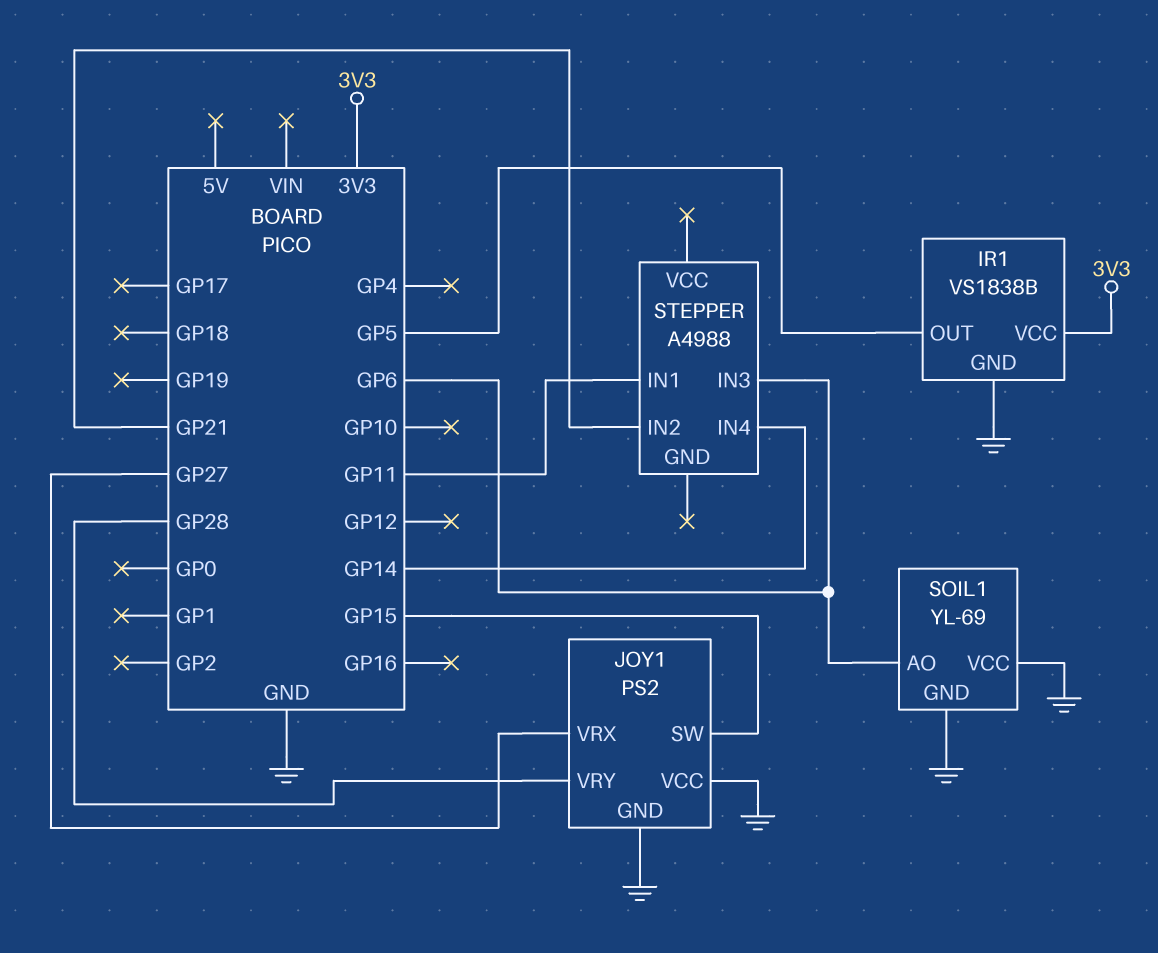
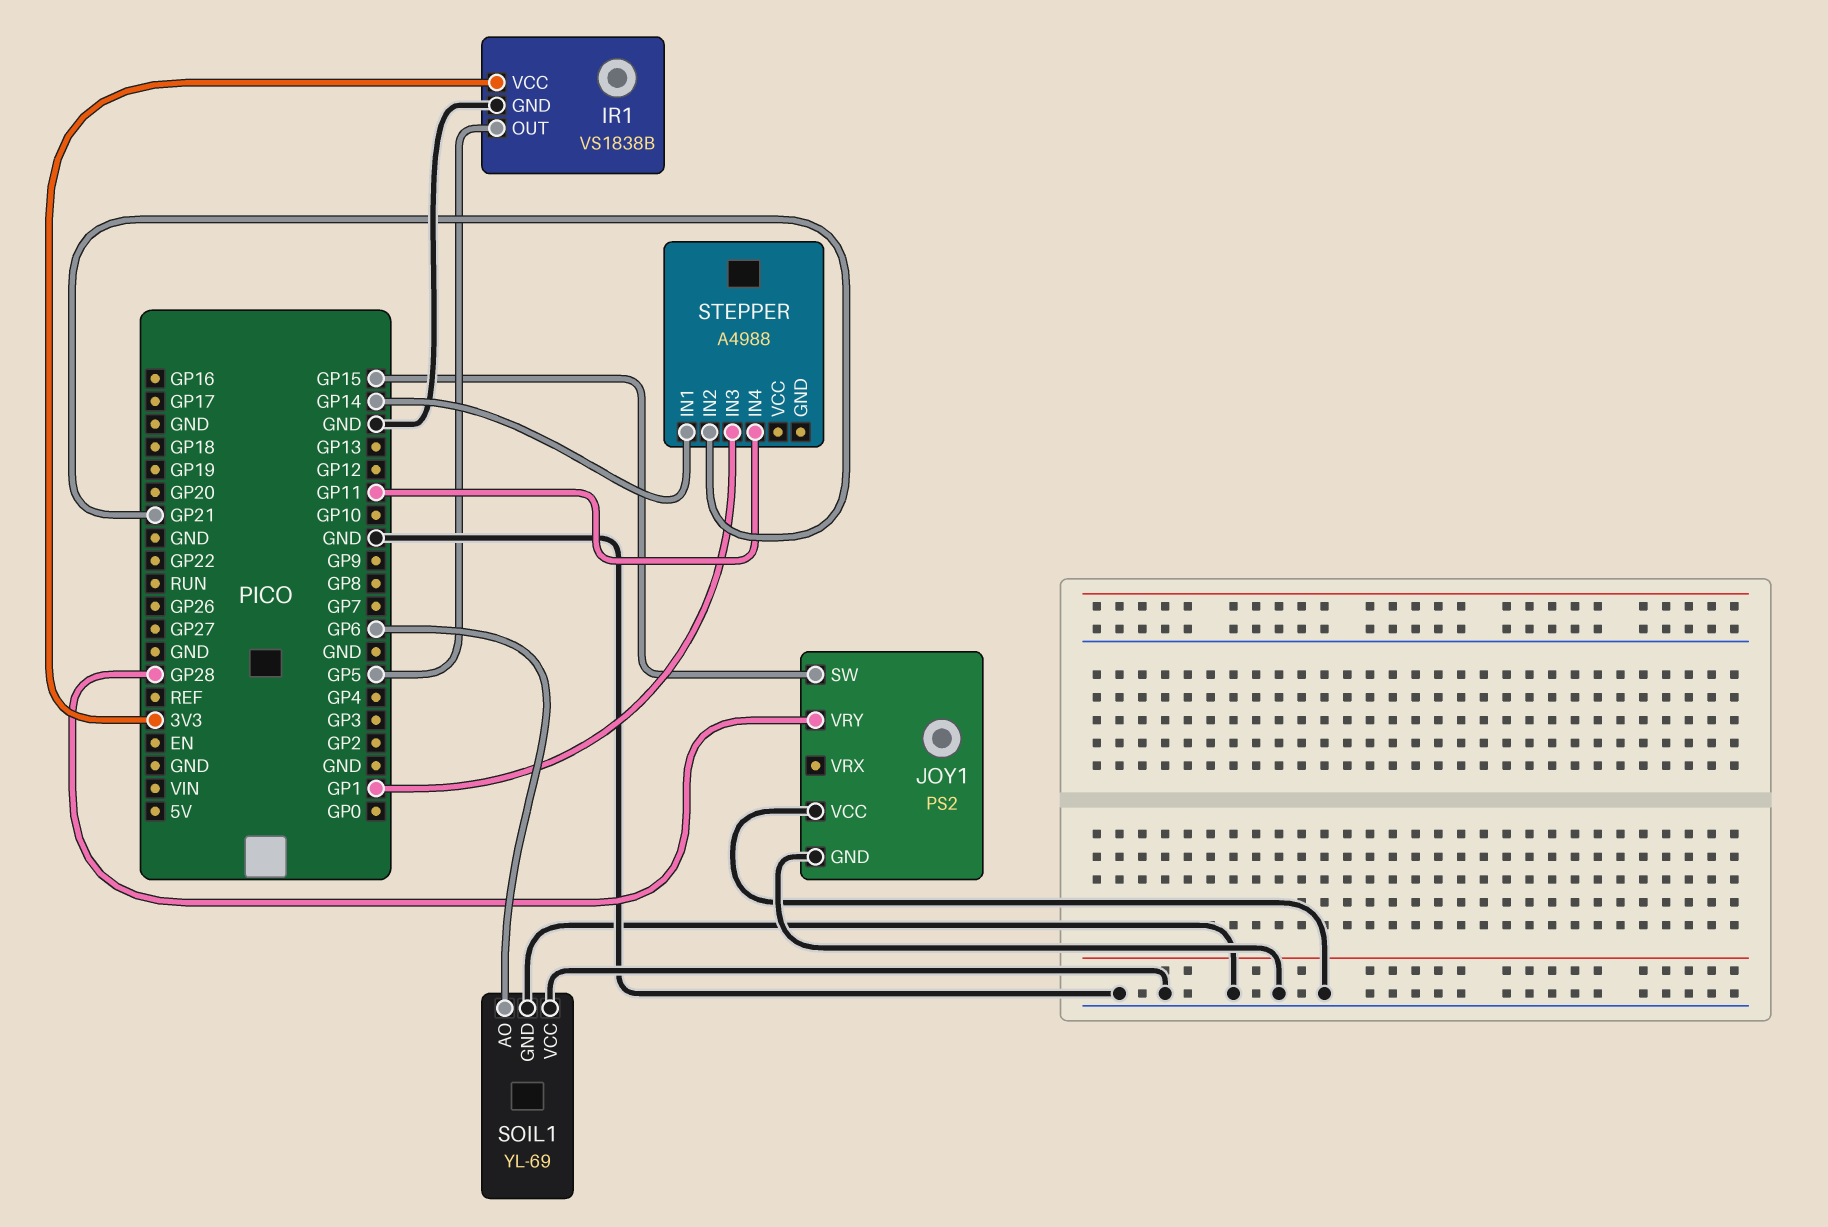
JOY1 pin VRX: GP27 -> none
STEPPER pin IN1: GP11 -> GP14
STEPPER pin IN3: GP6 -> GP1
STEPPER pin IN4: GP14 -> GP11

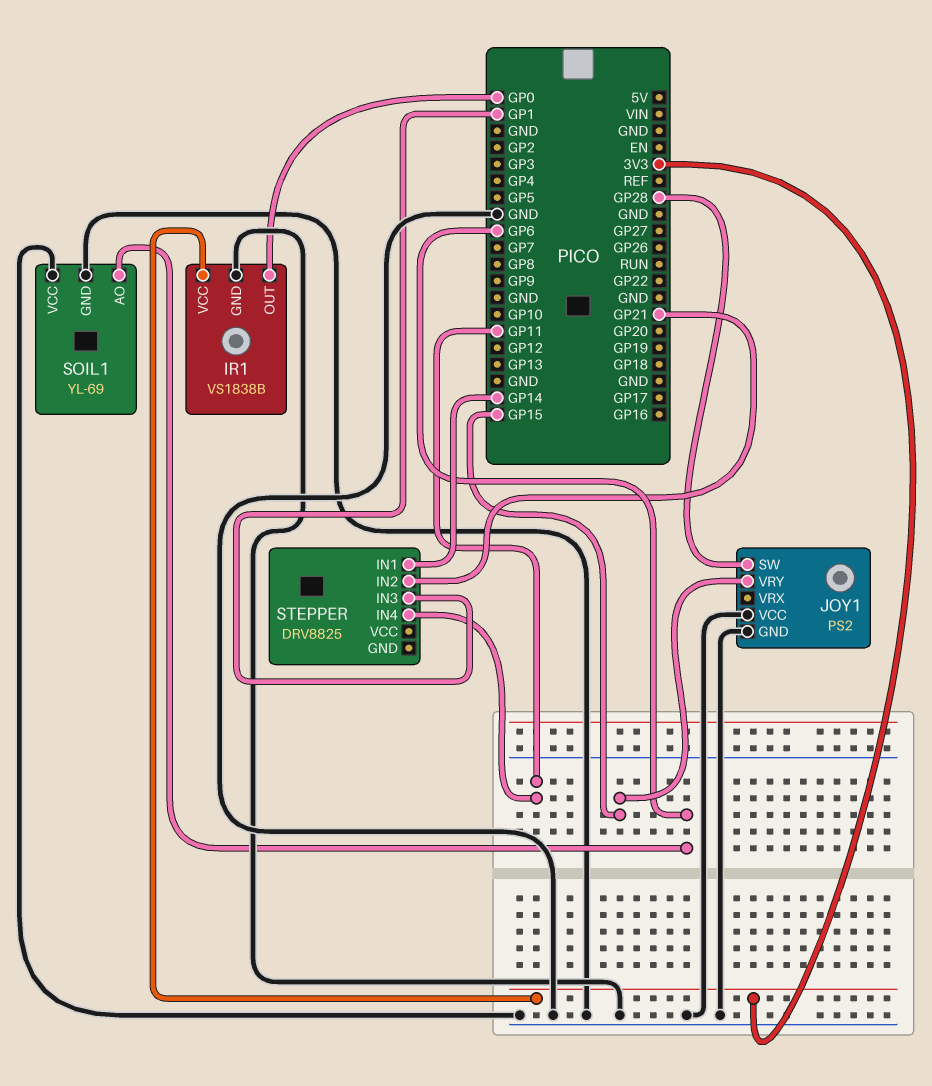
IR1 pin OUT: GP5 -> GP0
JOY1 pin SW: GP15 -> GP28
JOY1 pin VRY: GP28 -> GP15
STEPPER: A4988 -> DRV8825

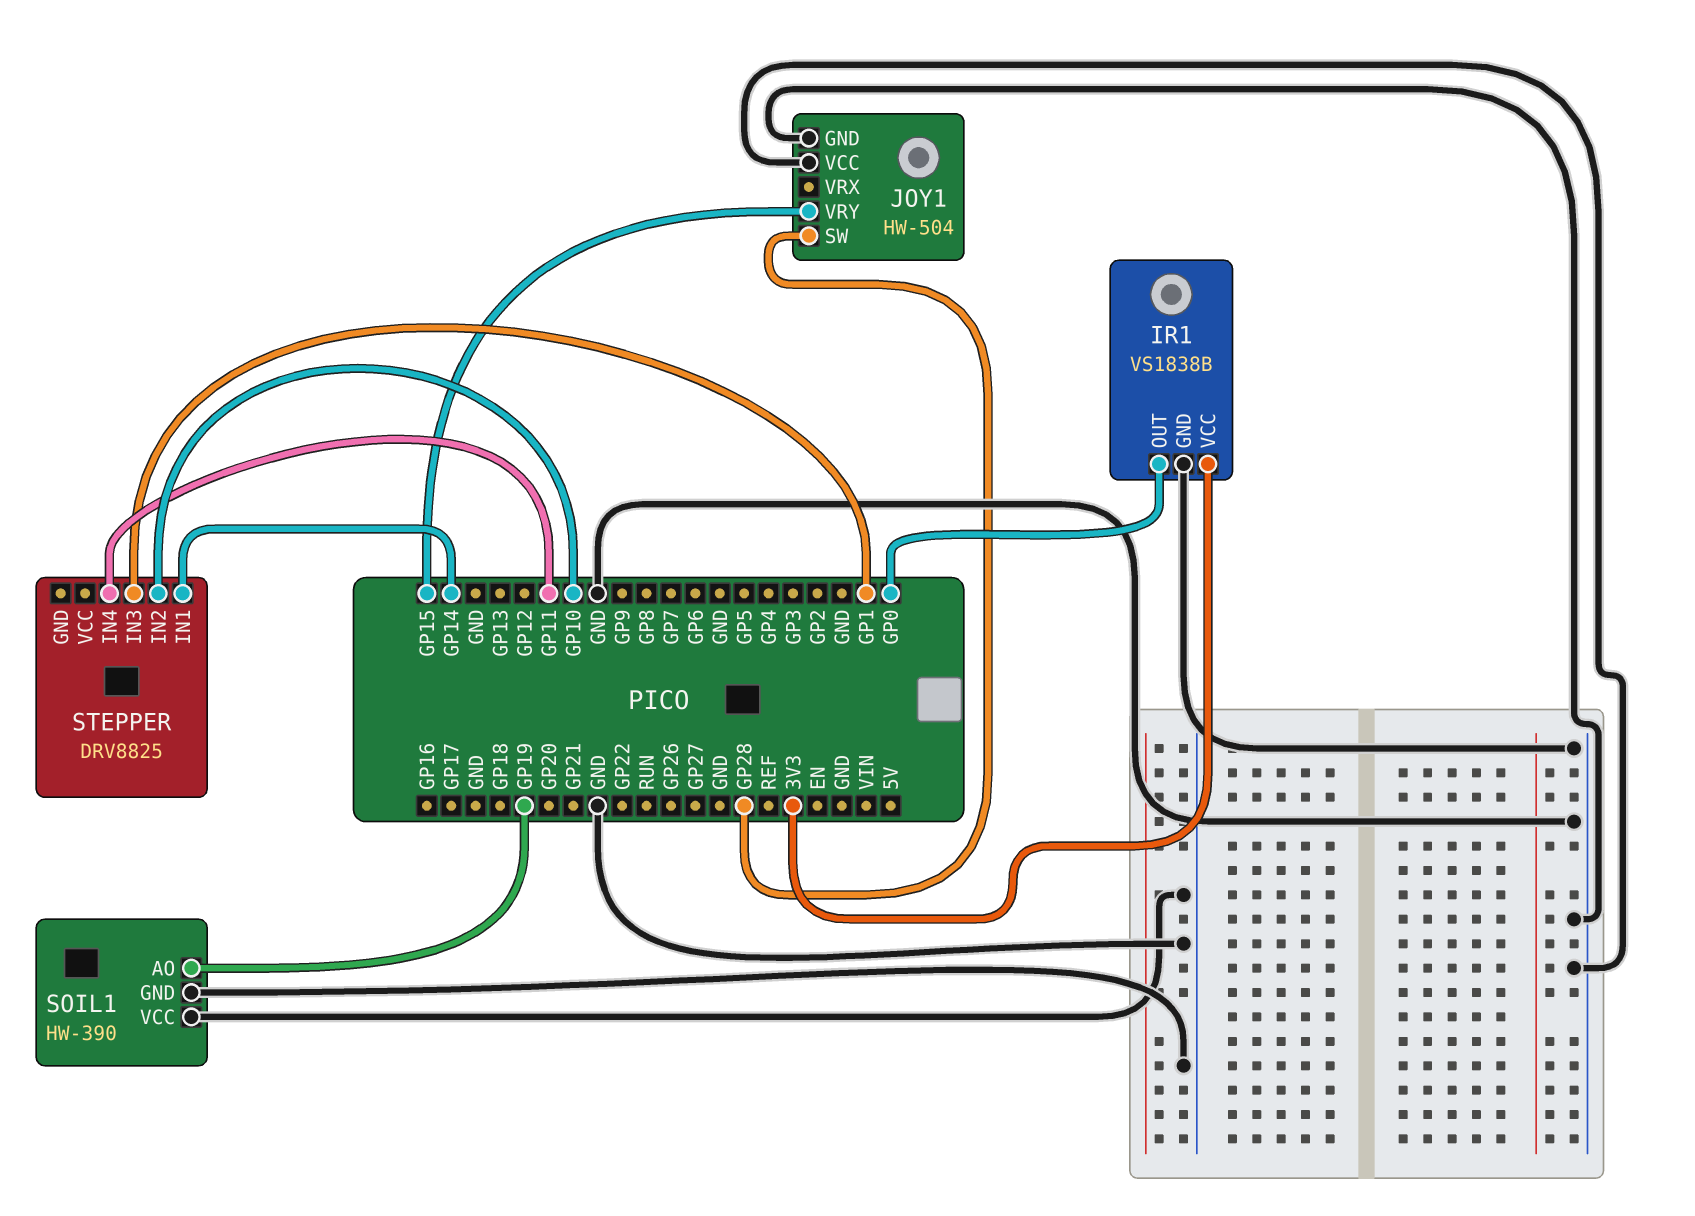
JOY1: PS2 -> HW-504
SOIL1: YL-69 -> HW-390
SOIL1 pin AO: GP6 -> GP19
STEPPER pin IN2: GP21 -> GP10

